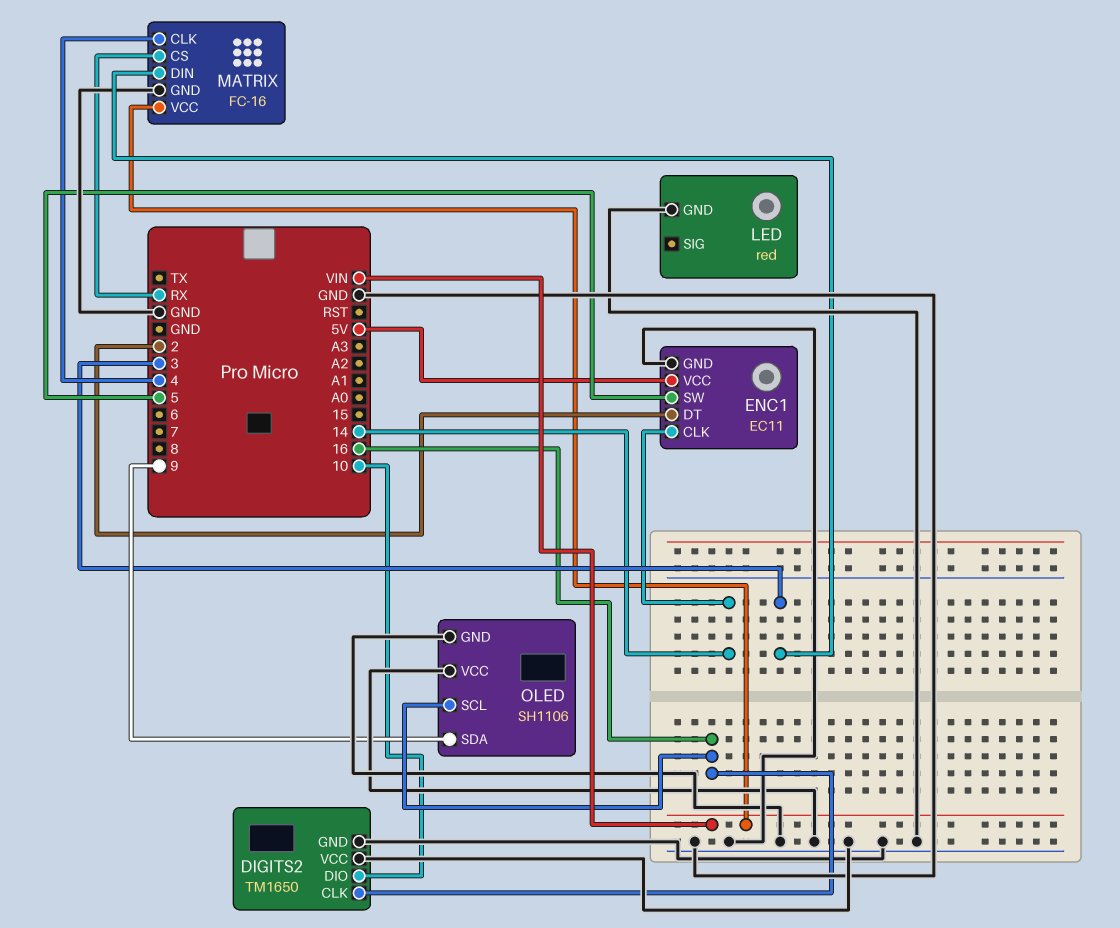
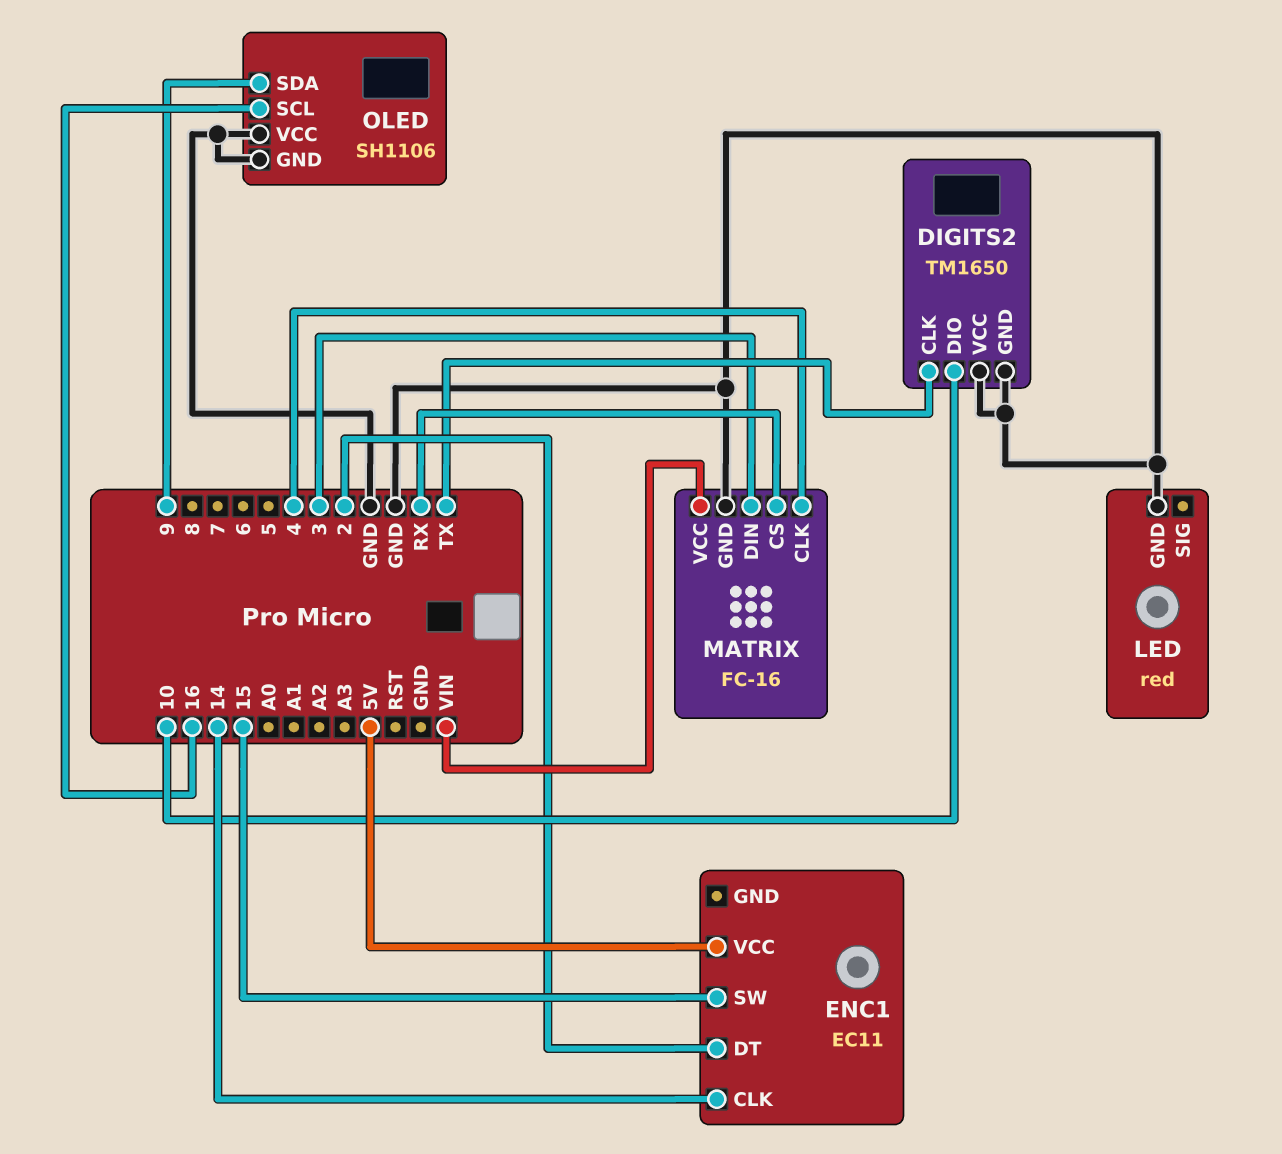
DIGITS2 pin CLK: 16 -> TX
ENC1 pin GND: GND -> none
ENC1 pin SW: 5 -> 15

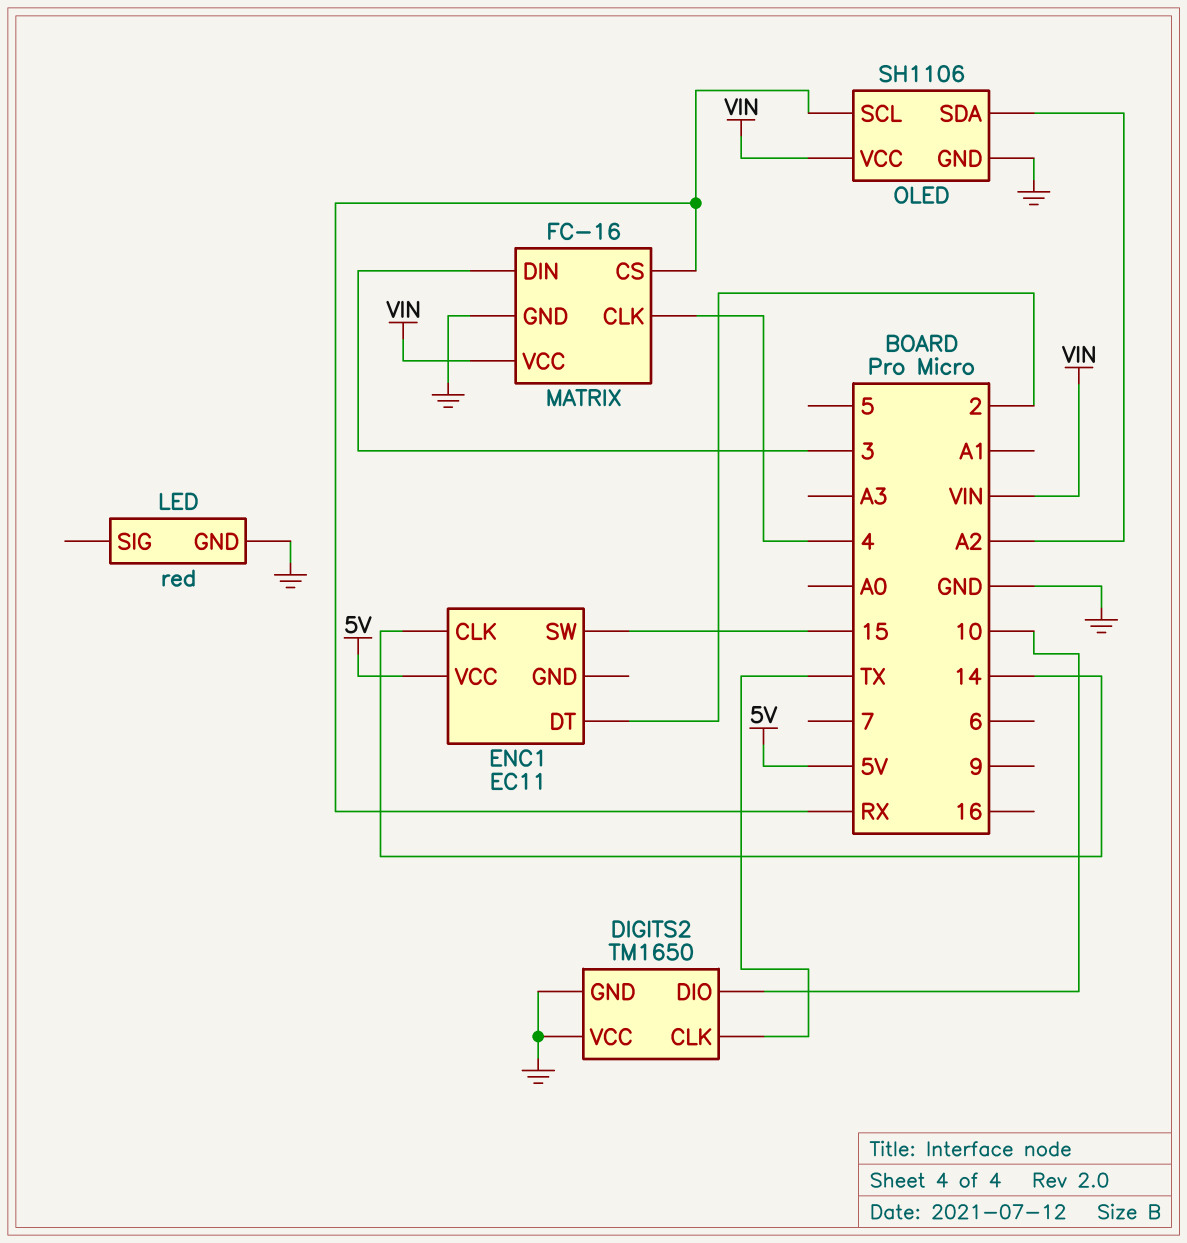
OLED pin SCL: 16 -> RX
OLED pin SDA: 9 -> A2
OLED pin VCC: GND -> VIN

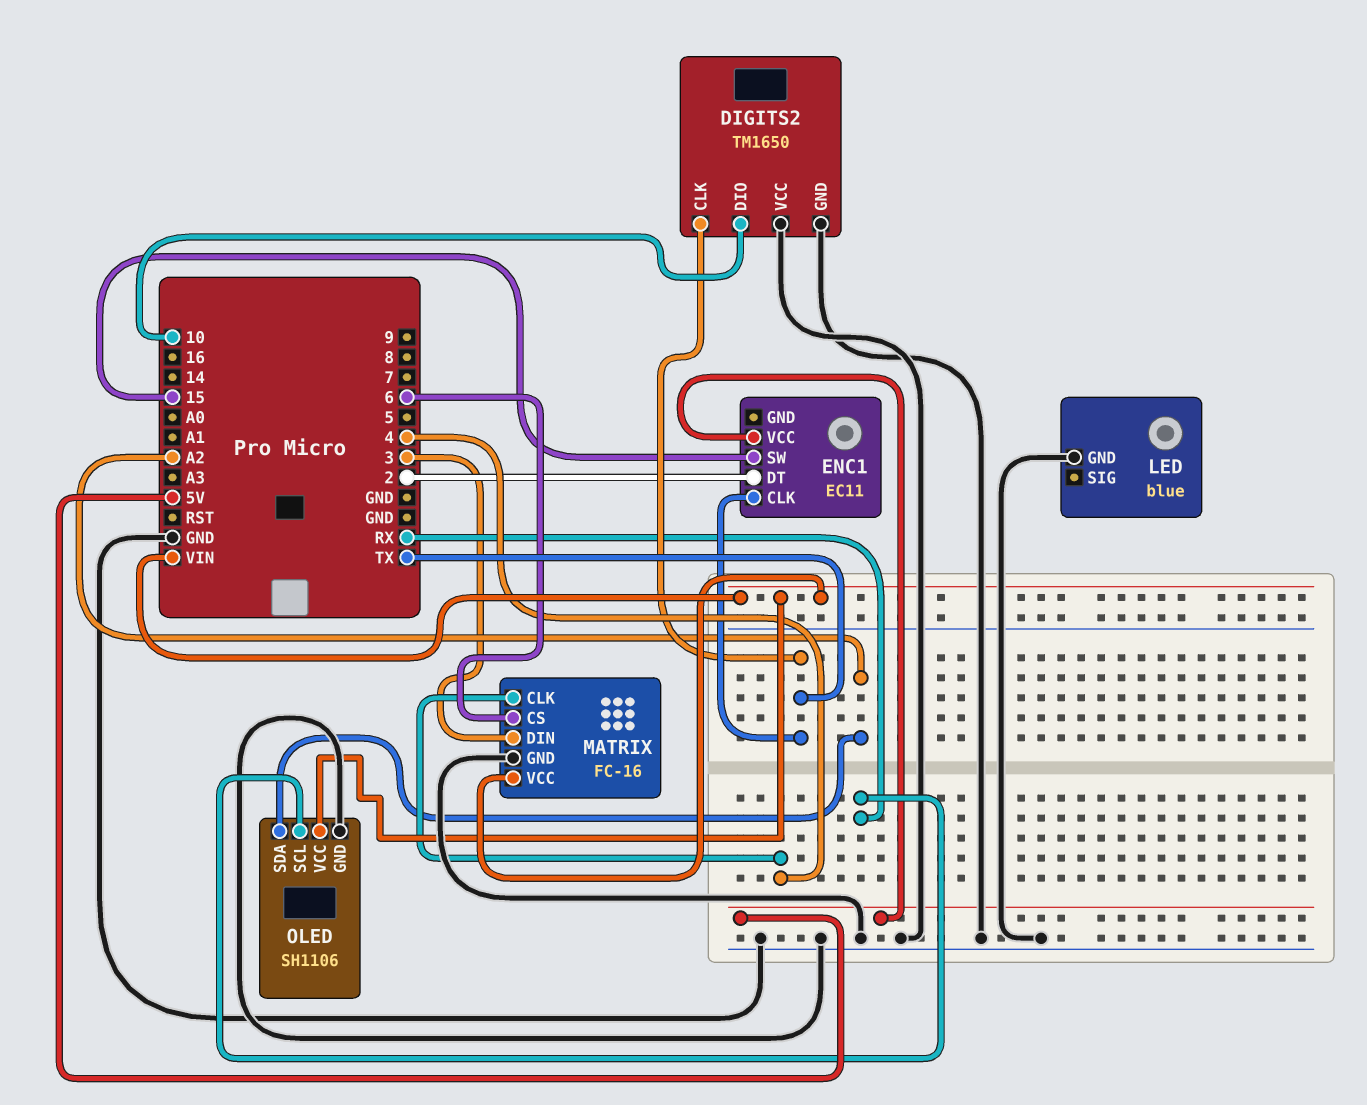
ENC1 pin CLK: 14 -> TX
LED: red -> blue
MATRIX pin CS: RX -> 6

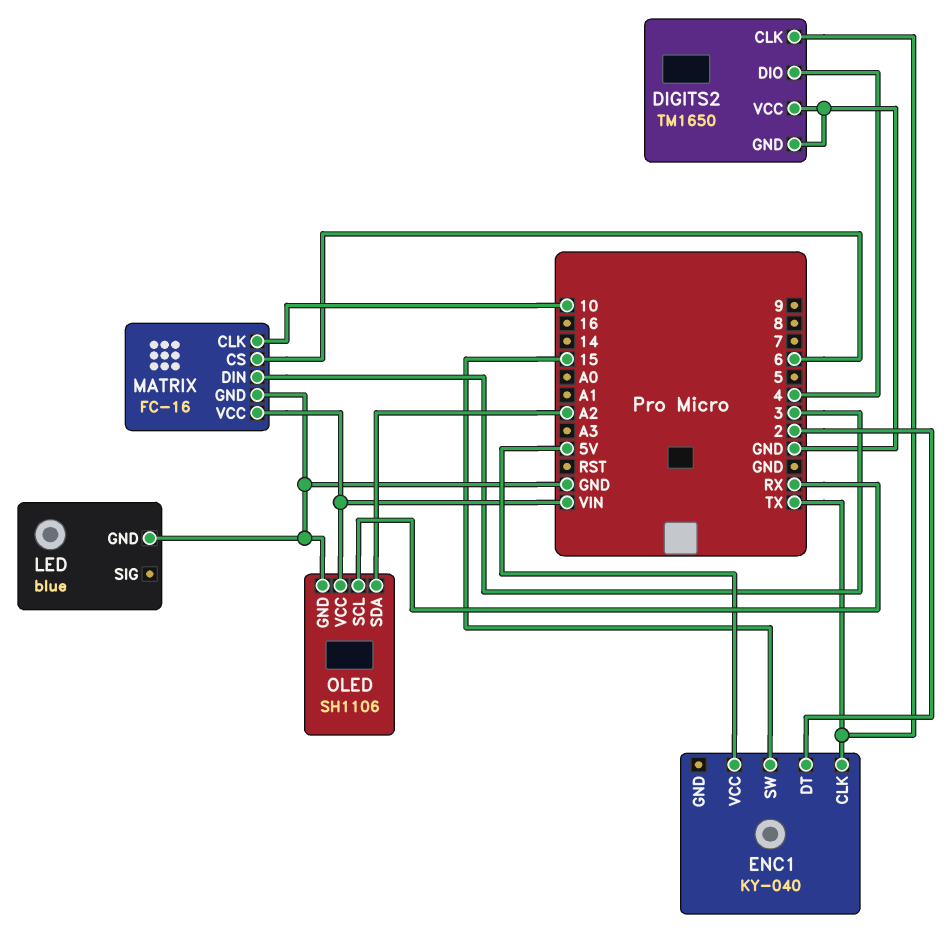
DIGITS2 pin DIO: 10 -> 4
ENC1: EC11 -> KY-040
MATRIX pin CLK: 4 -> 10

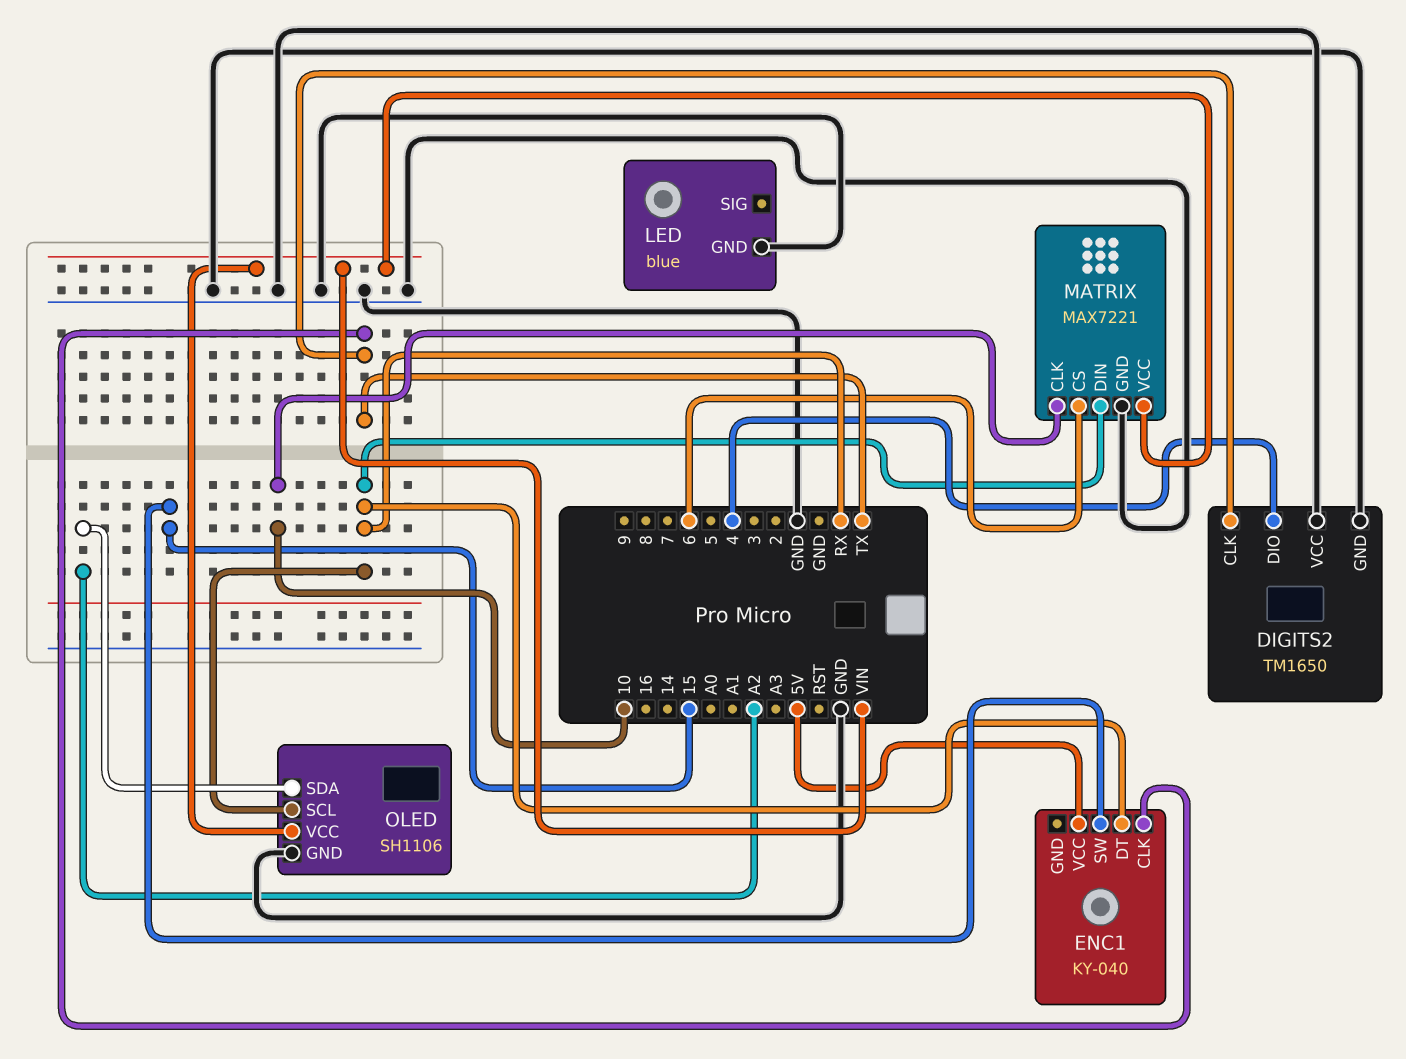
ENC1 pin DT: 2 -> RX
MATRIX: FC-16 -> MAX7221
MATRIX pin DIN: 3 -> RX

